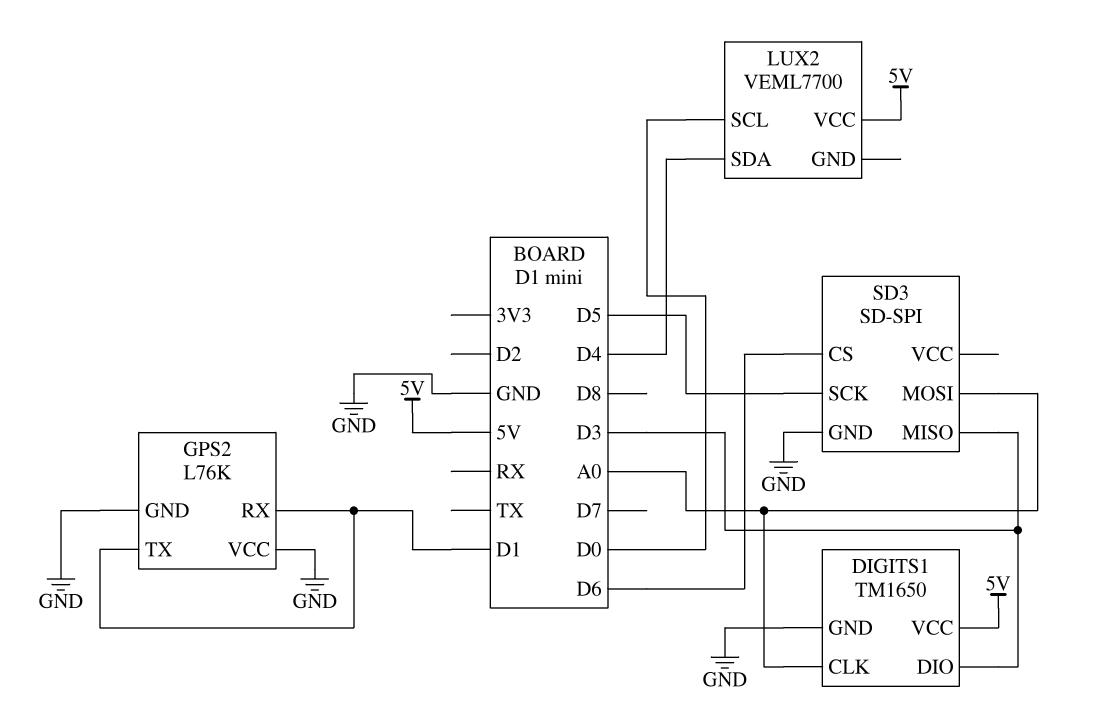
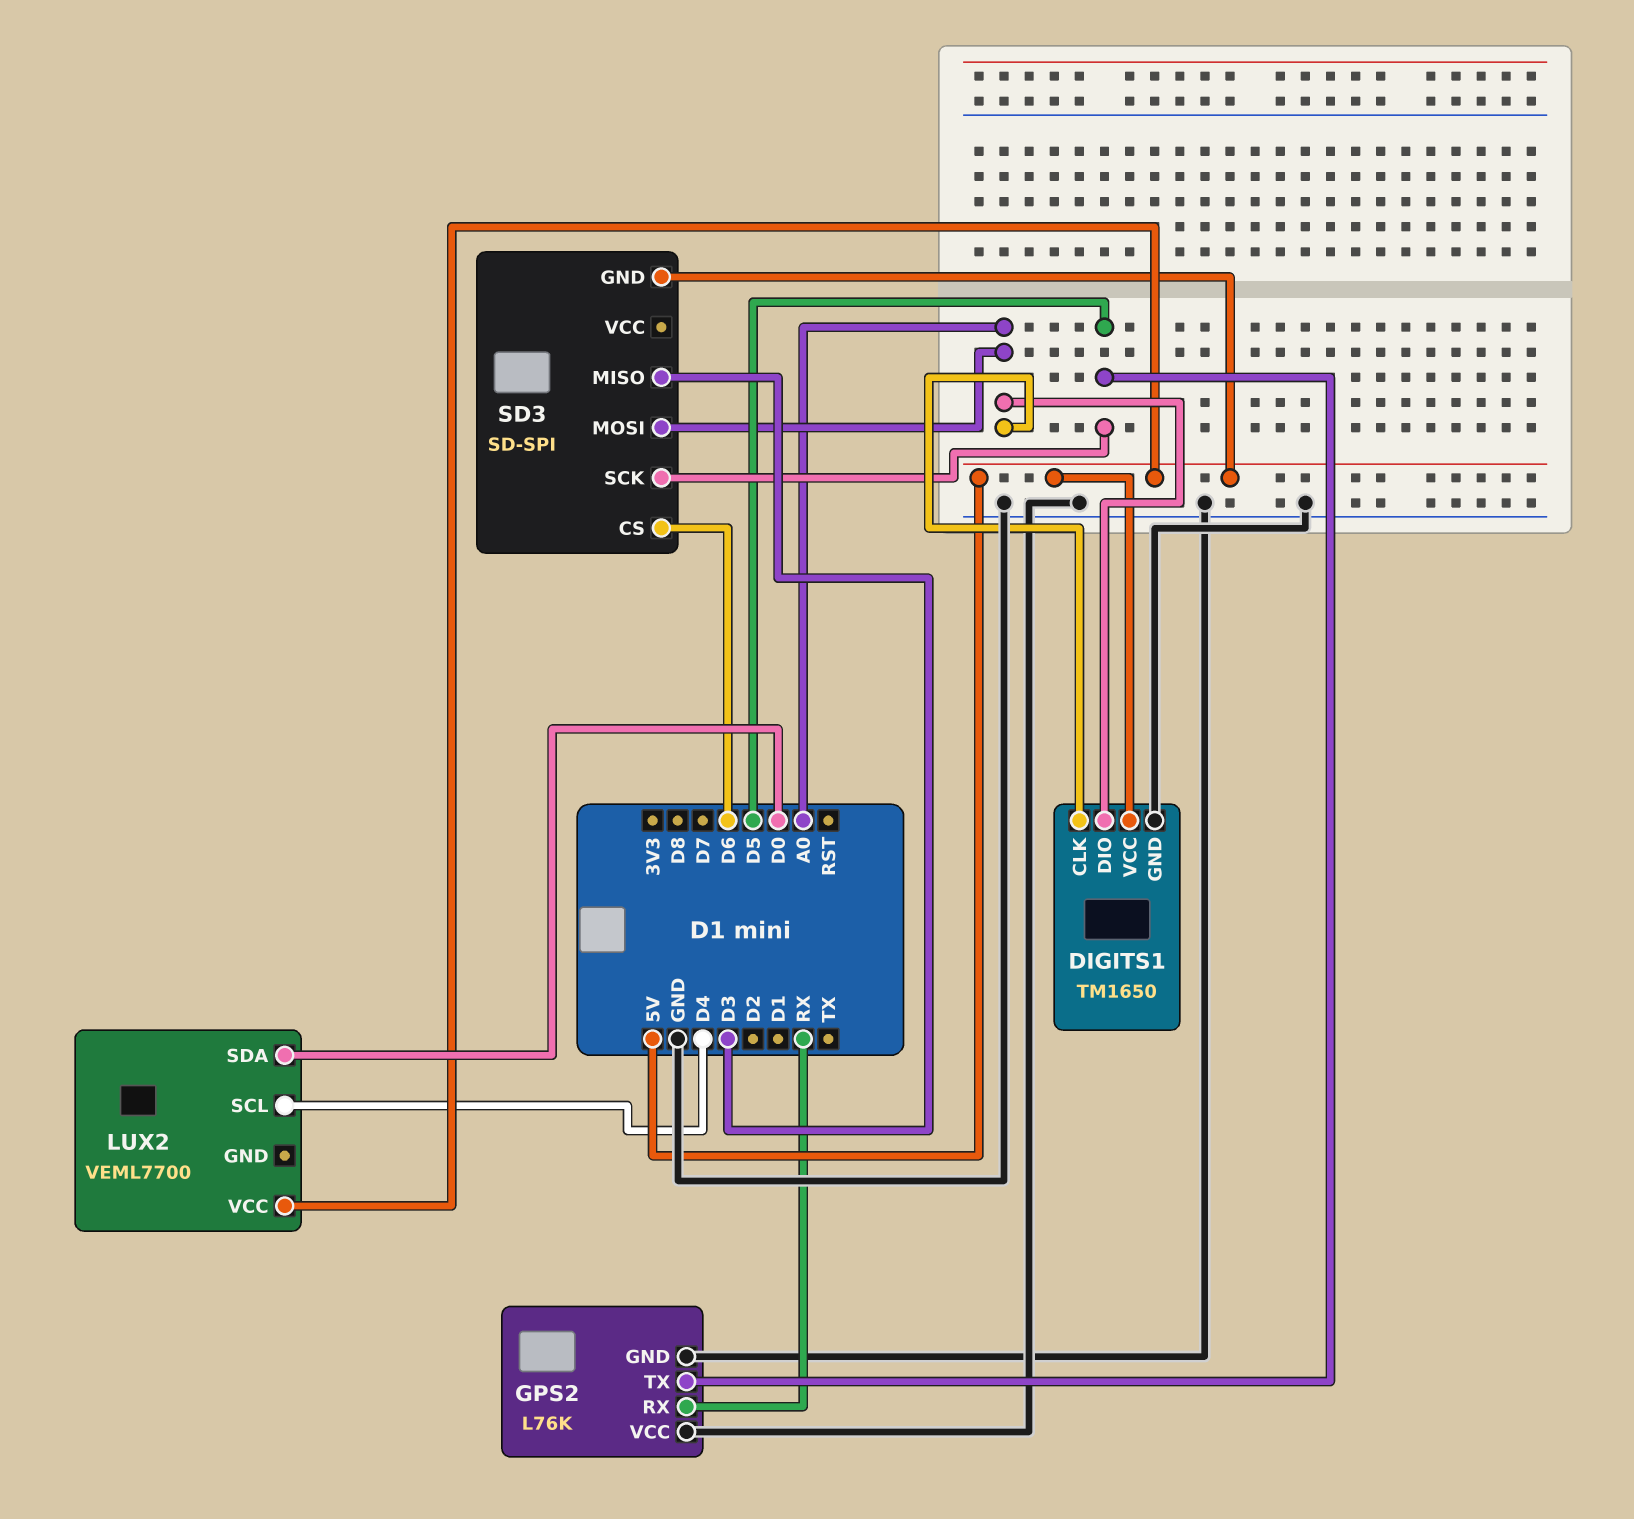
DIGITS1 pin DIO: D3 -> A0
GPS2 pin RX: D1 -> RX
GPS2 pin TX: D1 -> D5
LUX2 pin SCL: D0 -> D4
LUX2 pin SDA: D4 -> D0
SD3 pin GND: GND -> 5V

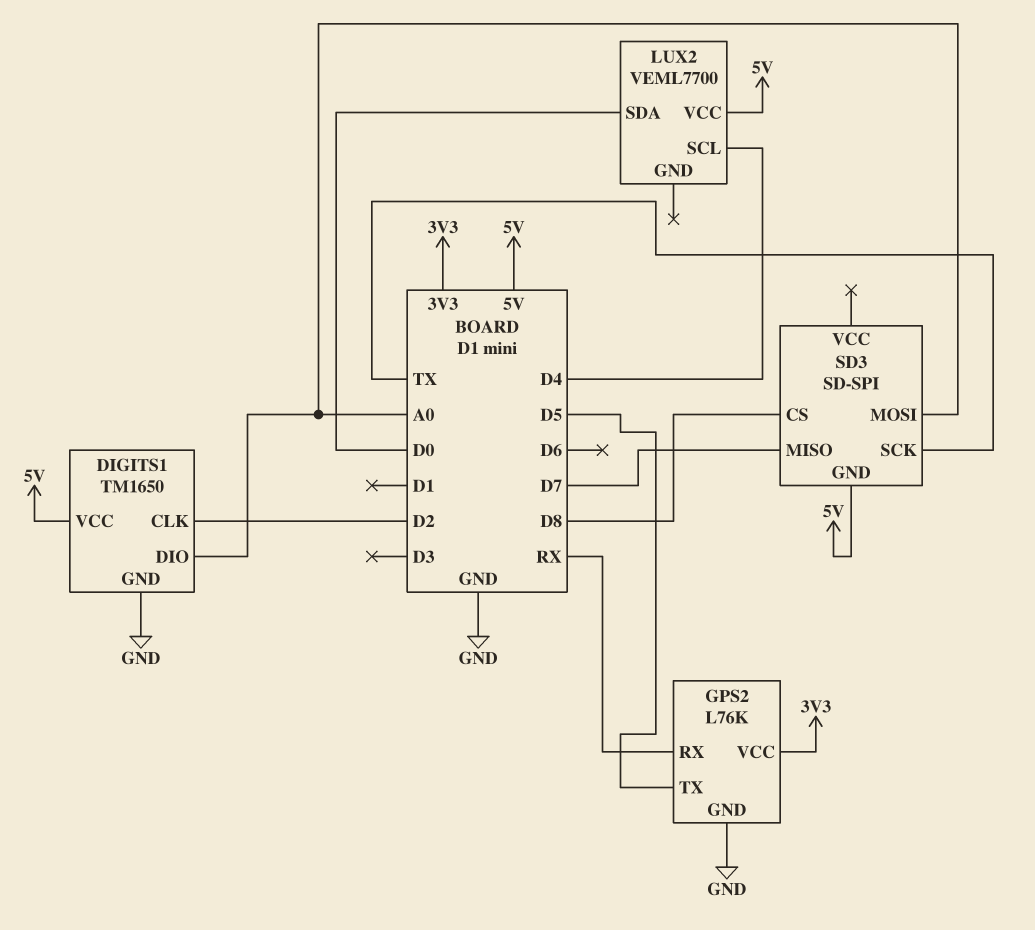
DIGITS1 pin CLK: A0 -> D2
GPS2 pin VCC: GND -> 3V3
SD3 pin CS: D6 -> D8
SD3 pin MISO: D3 -> D7
SD3 pin SCK: D5 -> TX

